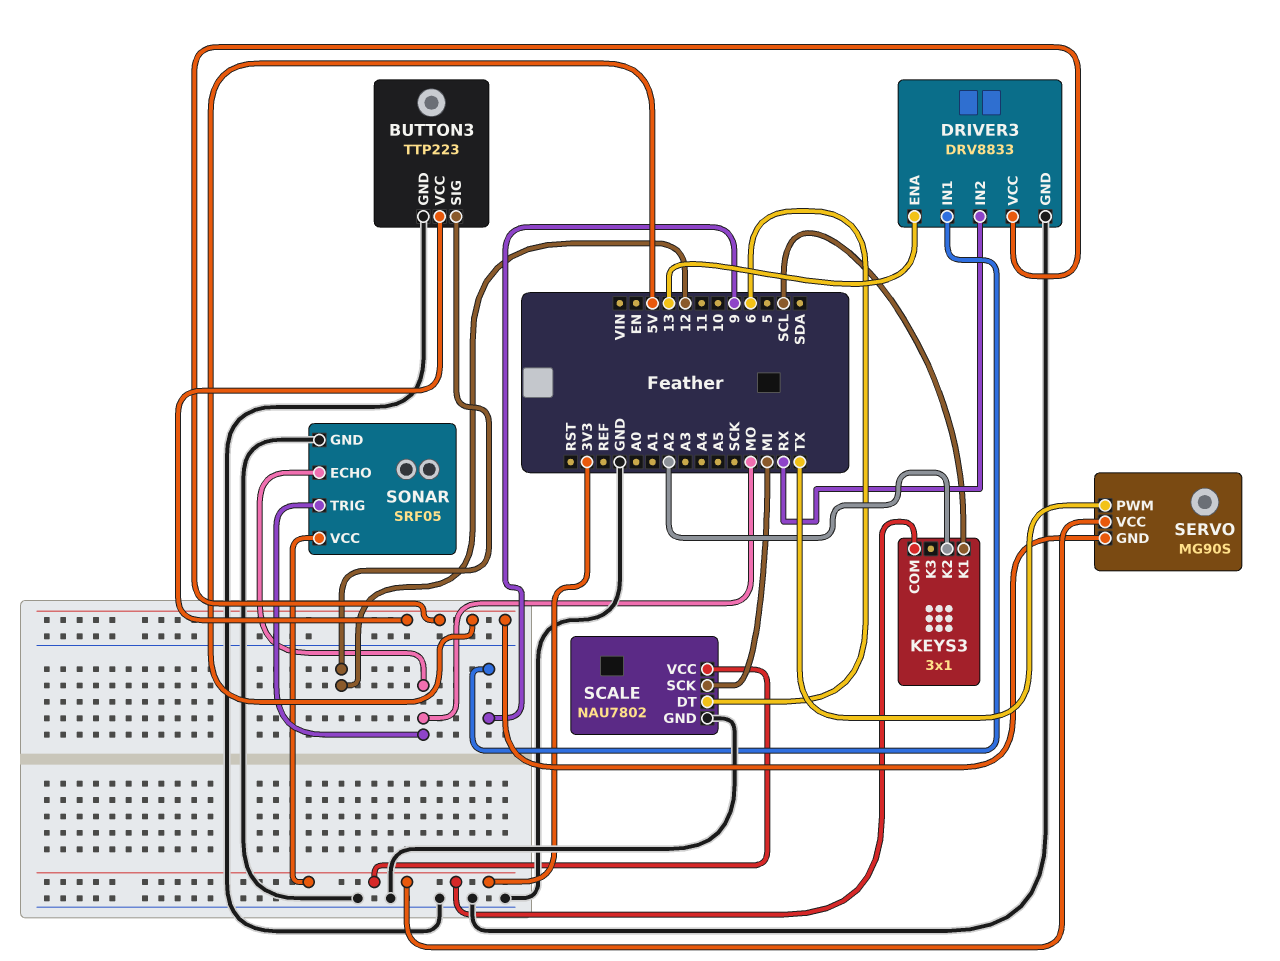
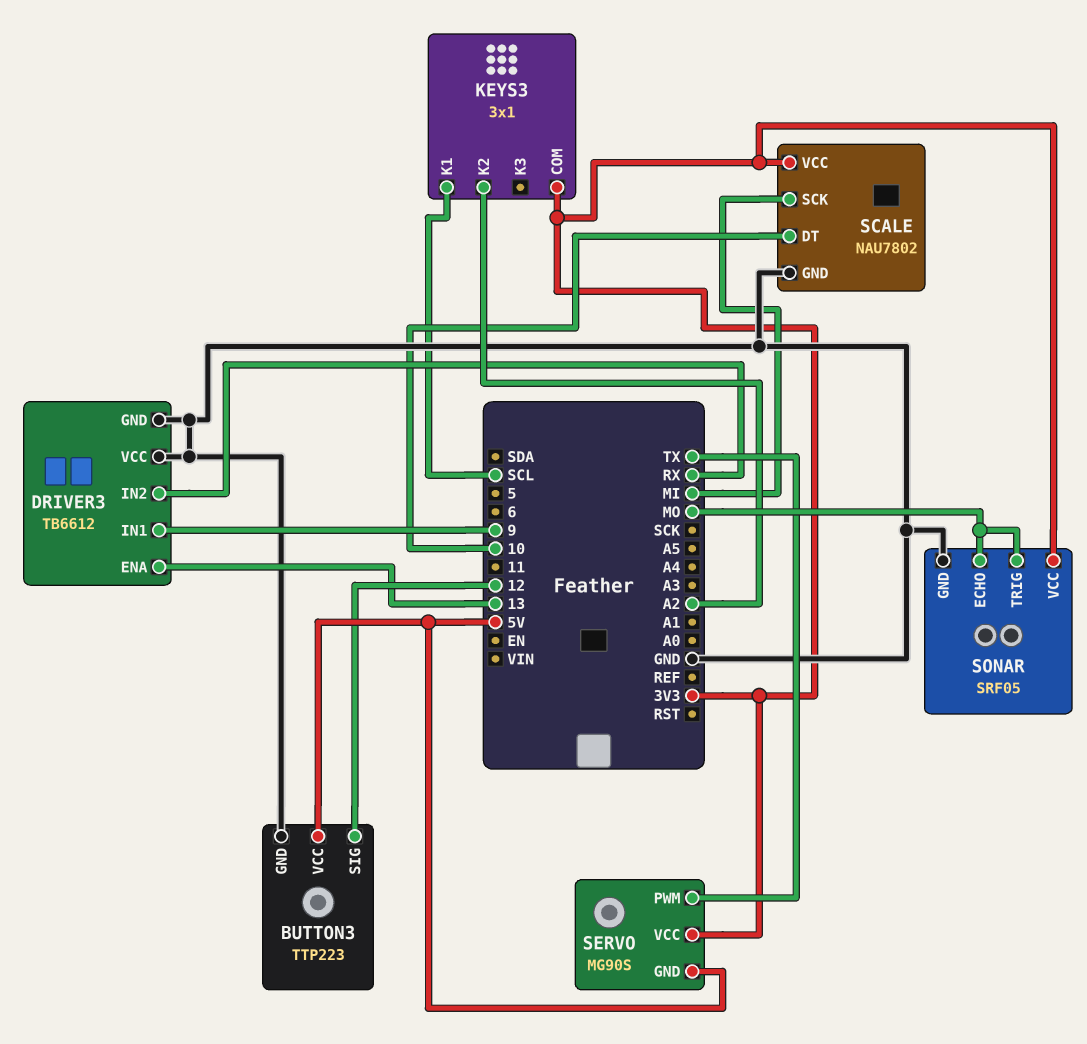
DRIVER3: DRV8833 -> TB6612
DRIVER3 pin VCC: 5V -> GND
SCALE pin DT: 6 -> 10

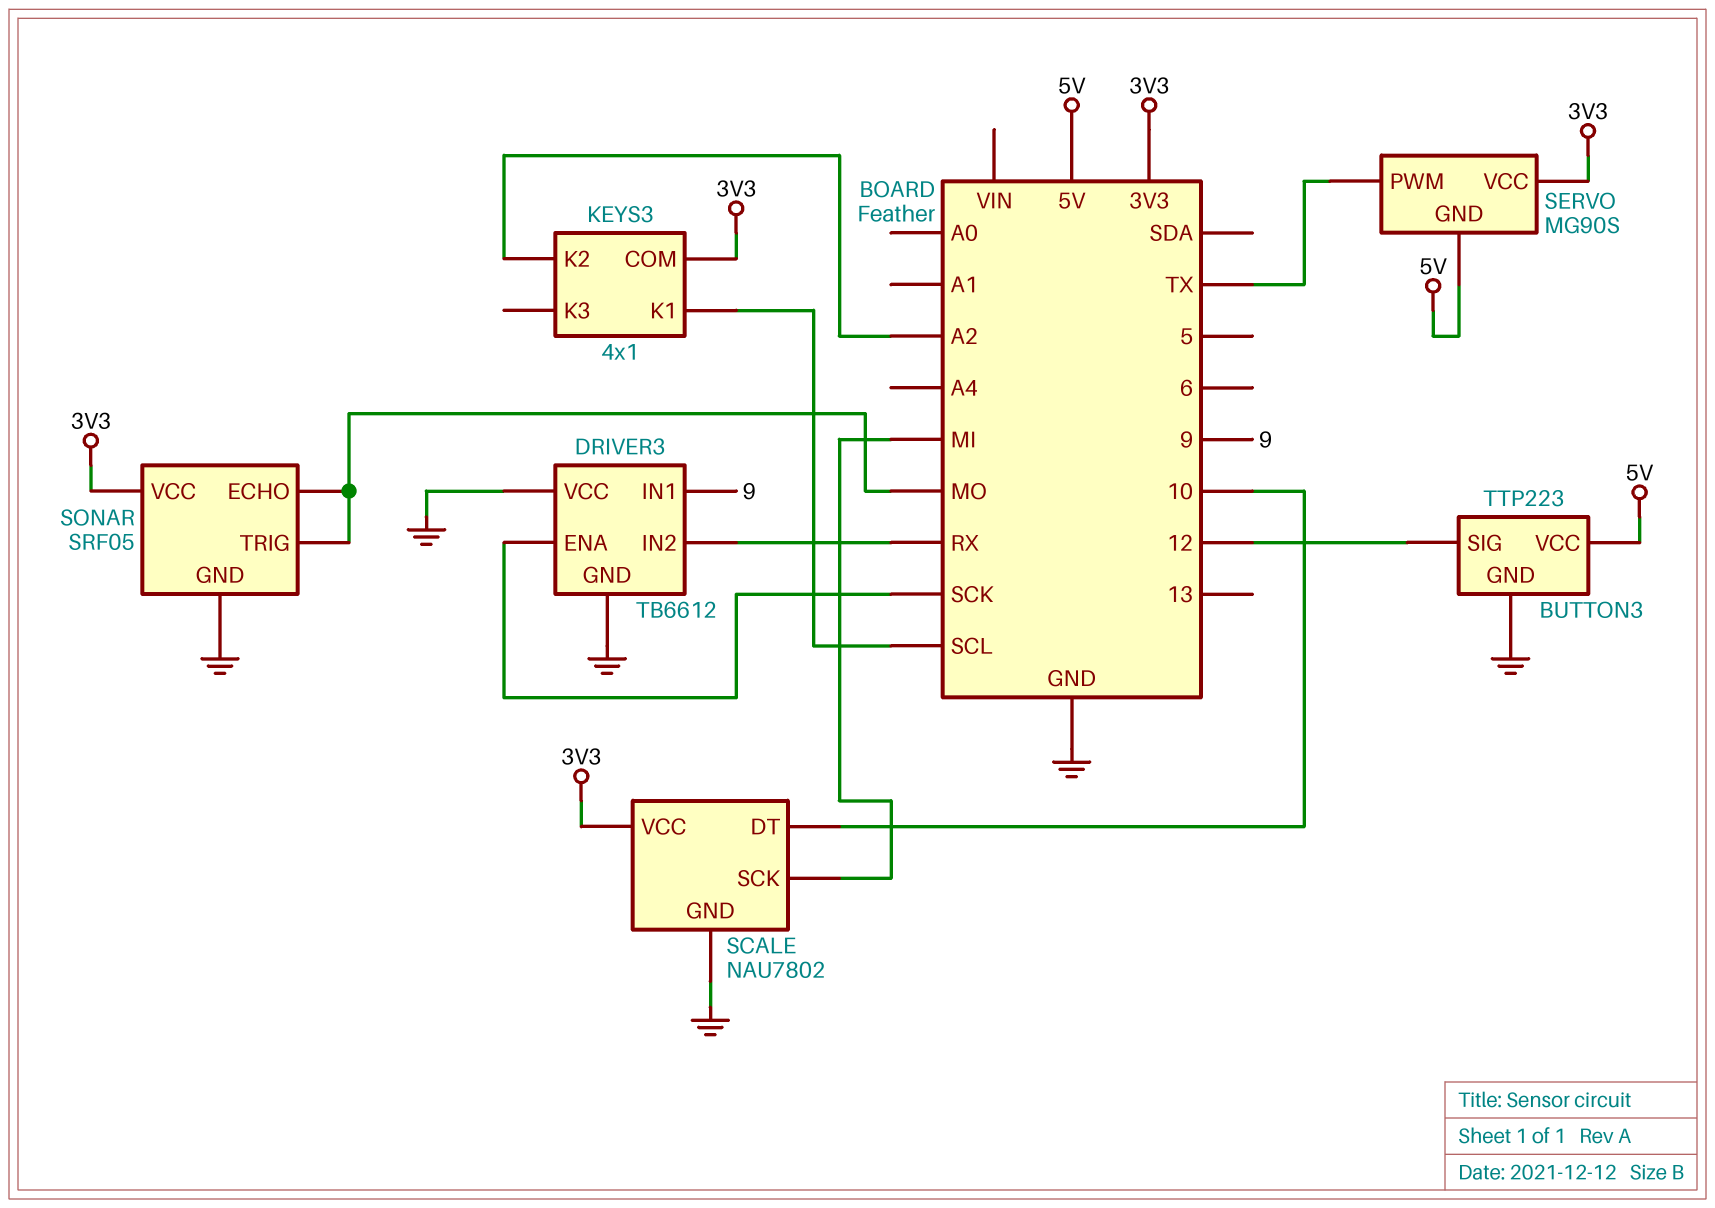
DRIVER3 pin ENA: 13 -> SCK
KEYS3: 3x1 -> 4x1

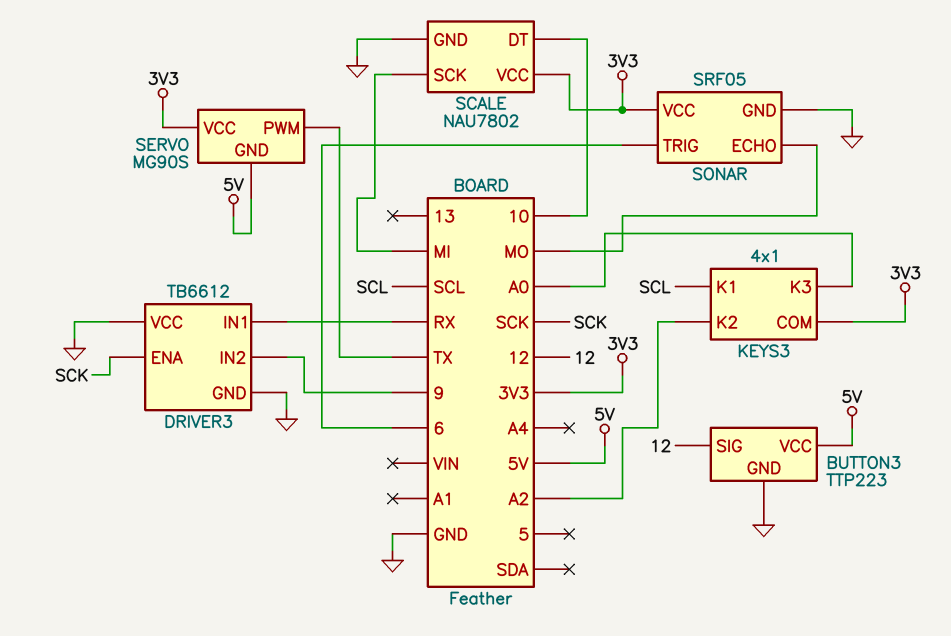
DRIVER3 pin IN1: 9 -> RX
DRIVER3 pin IN2: RX -> 9
KEYS3 pin K3: none -> A0
SONAR pin TRIG: MO -> 6

